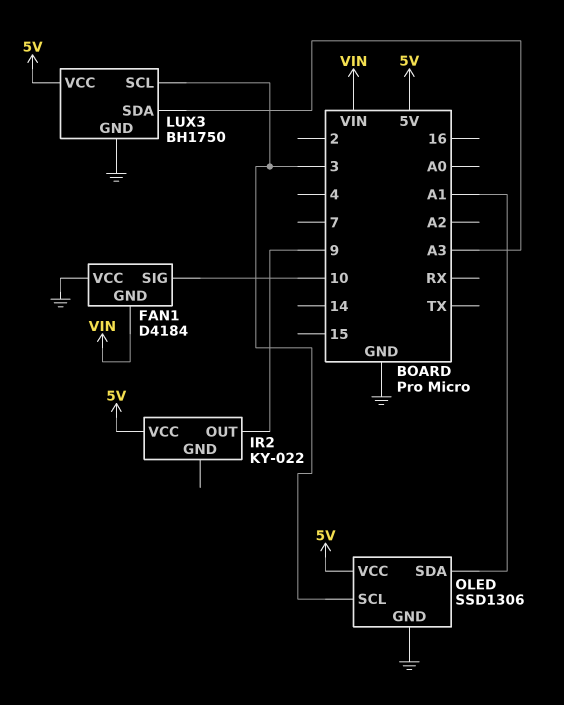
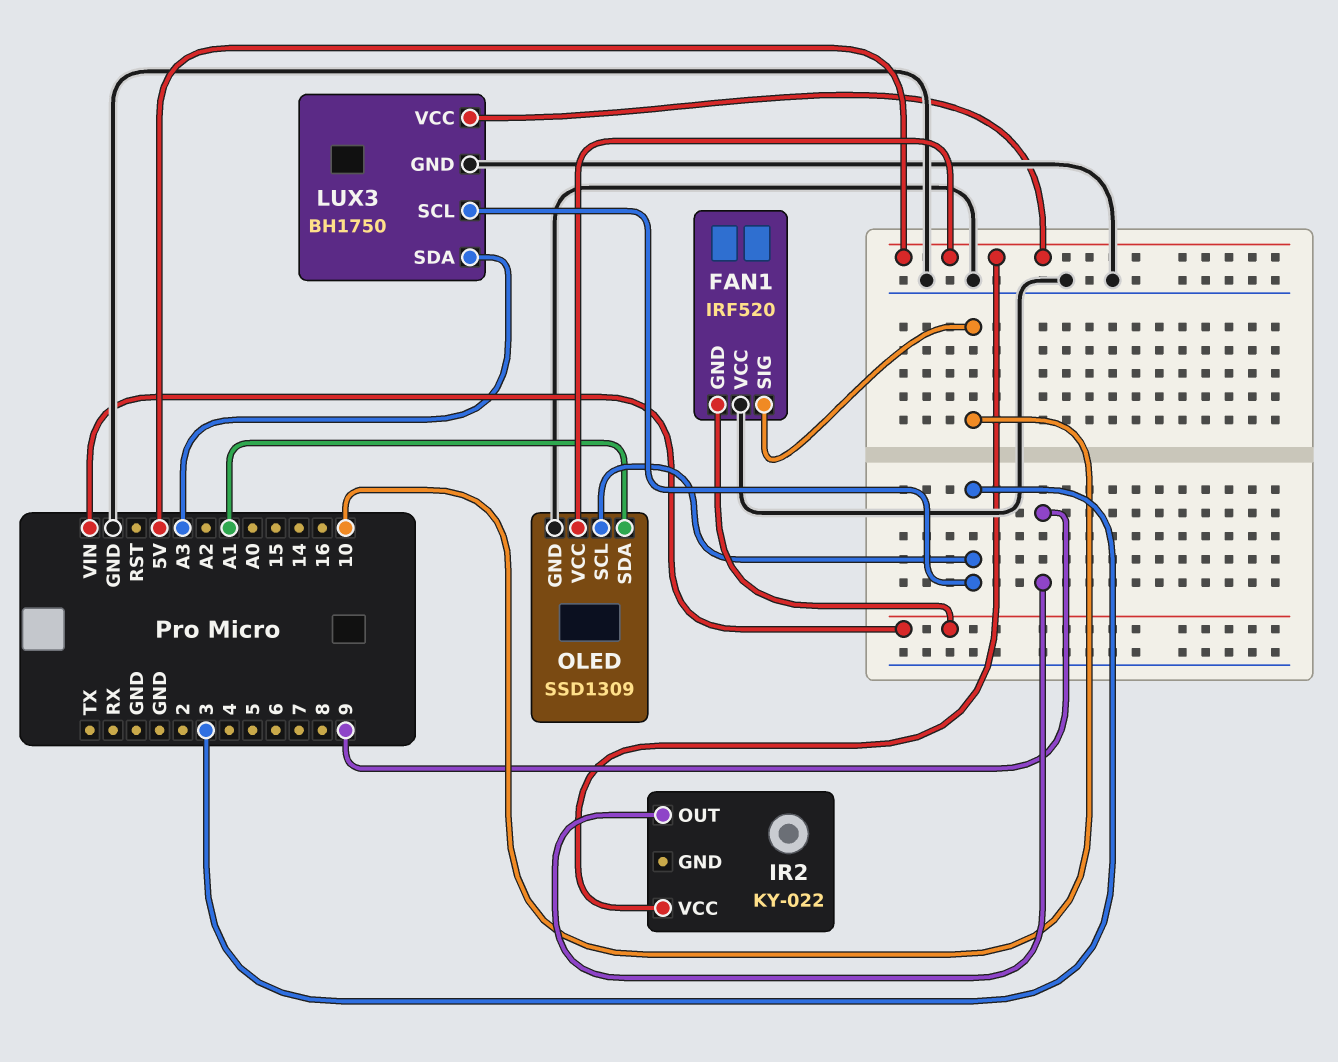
FAN1: D4184 -> IRF520
OLED: SSD1306 -> SSD1309

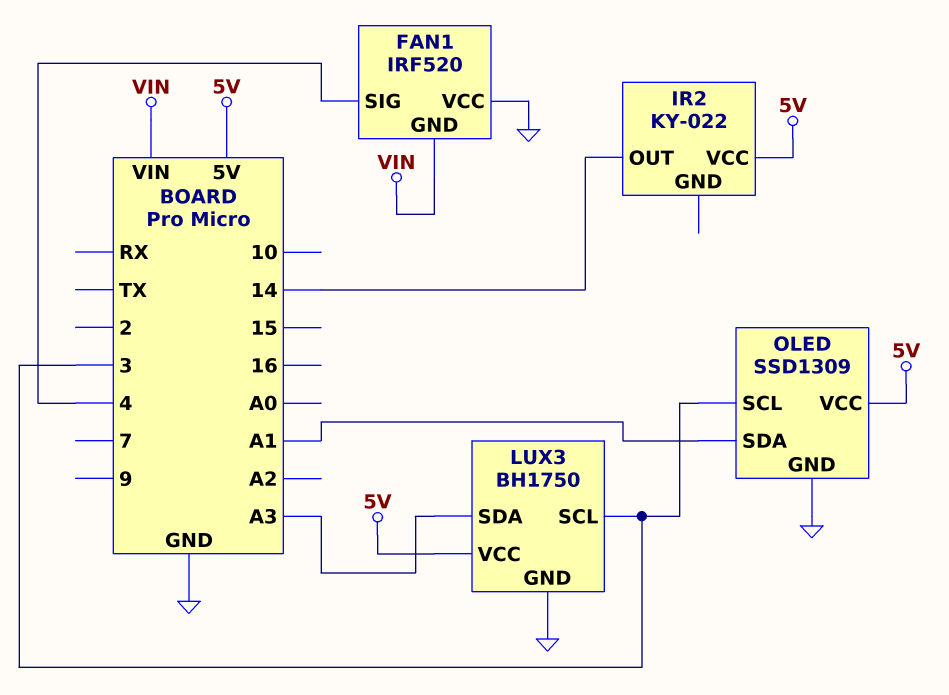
FAN1 pin SIG: 10 -> 4
IR2 pin OUT: 9 -> 14

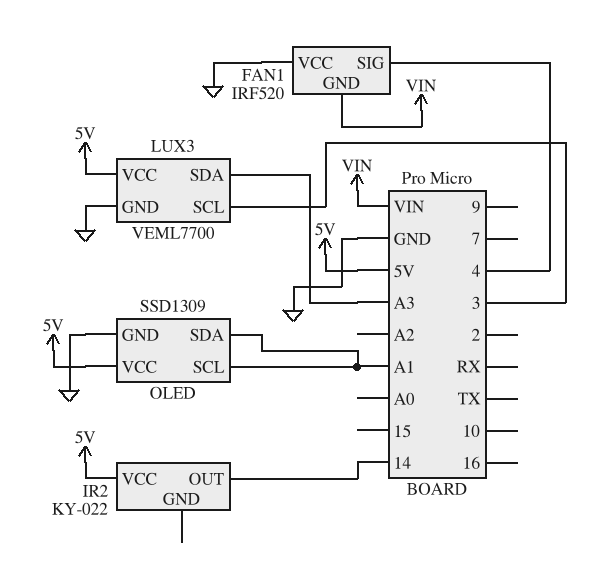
LUX3: BH1750 -> VEML7700
OLED pin SCL: 3 -> A1

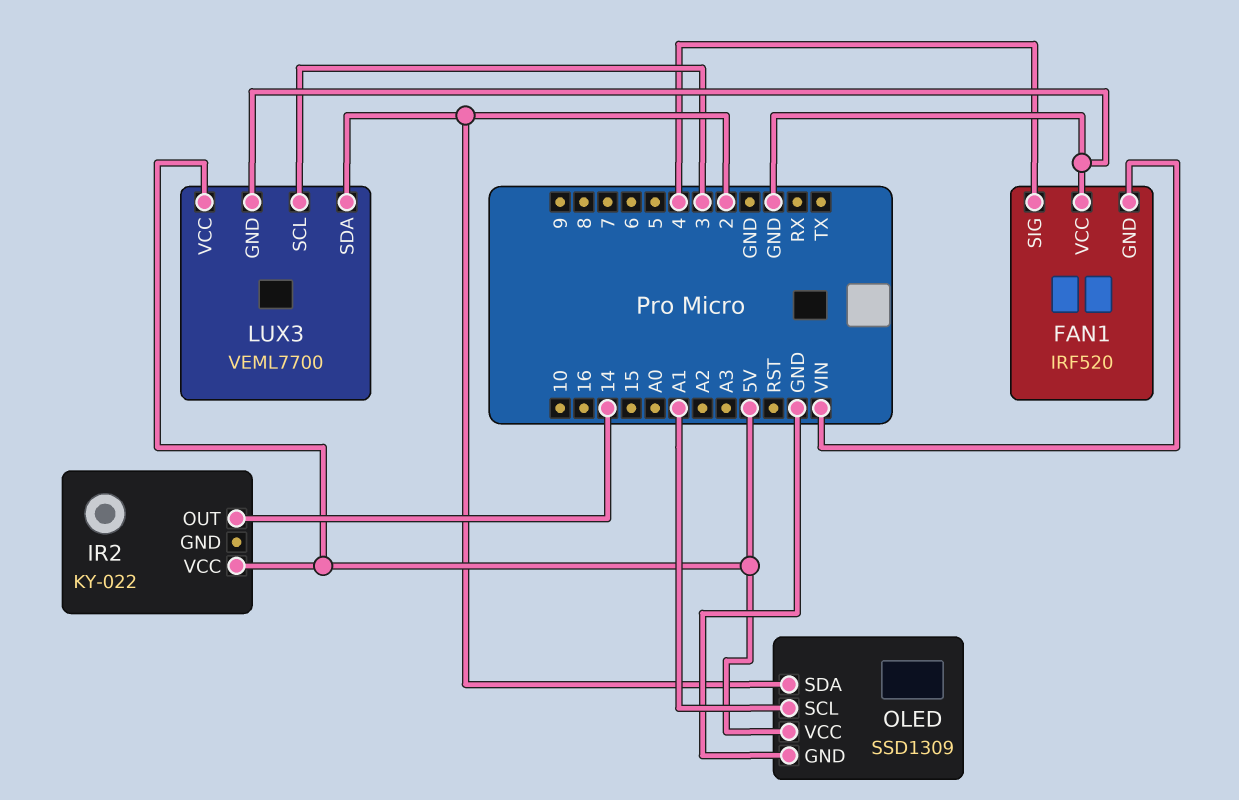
LUX3 pin SDA: A3 -> 2
OLED pin SDA: A1 -> 2

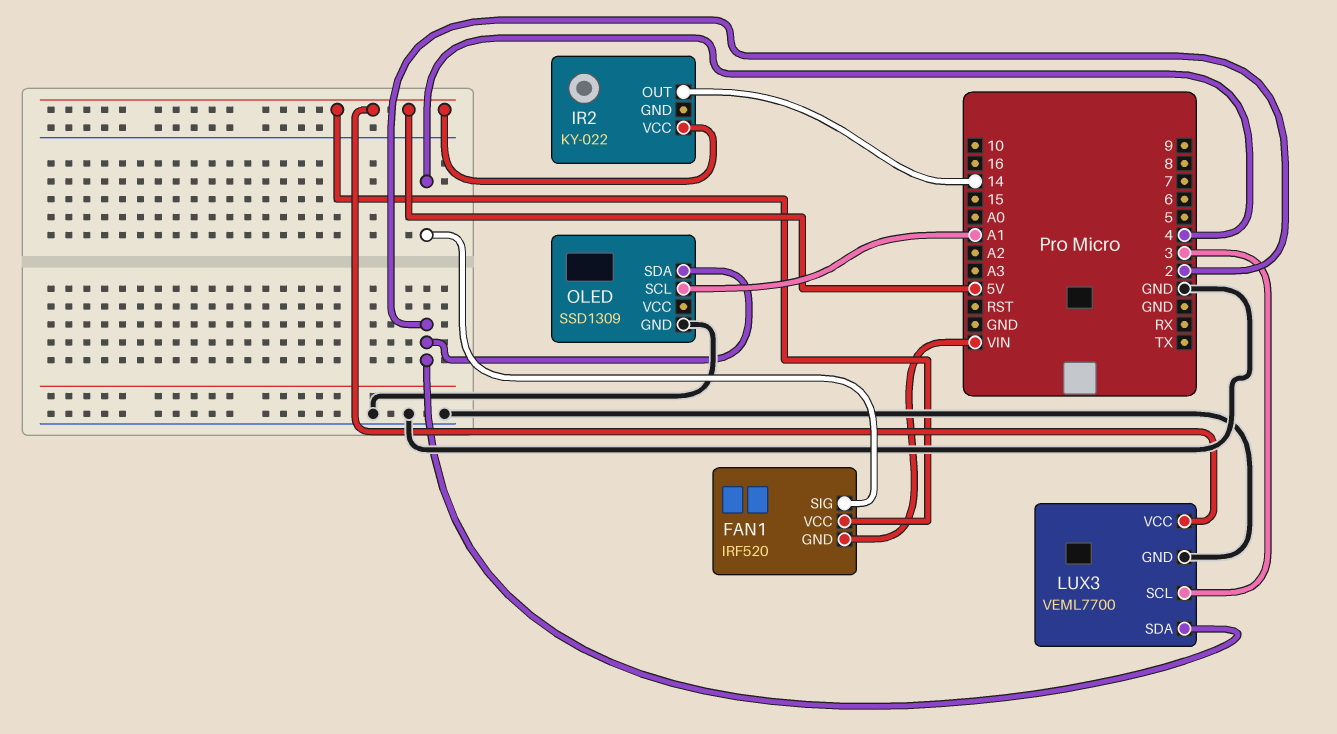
FAN1 pin VCC: GND -> 5V
OLED pin VCC: 5V -> none

